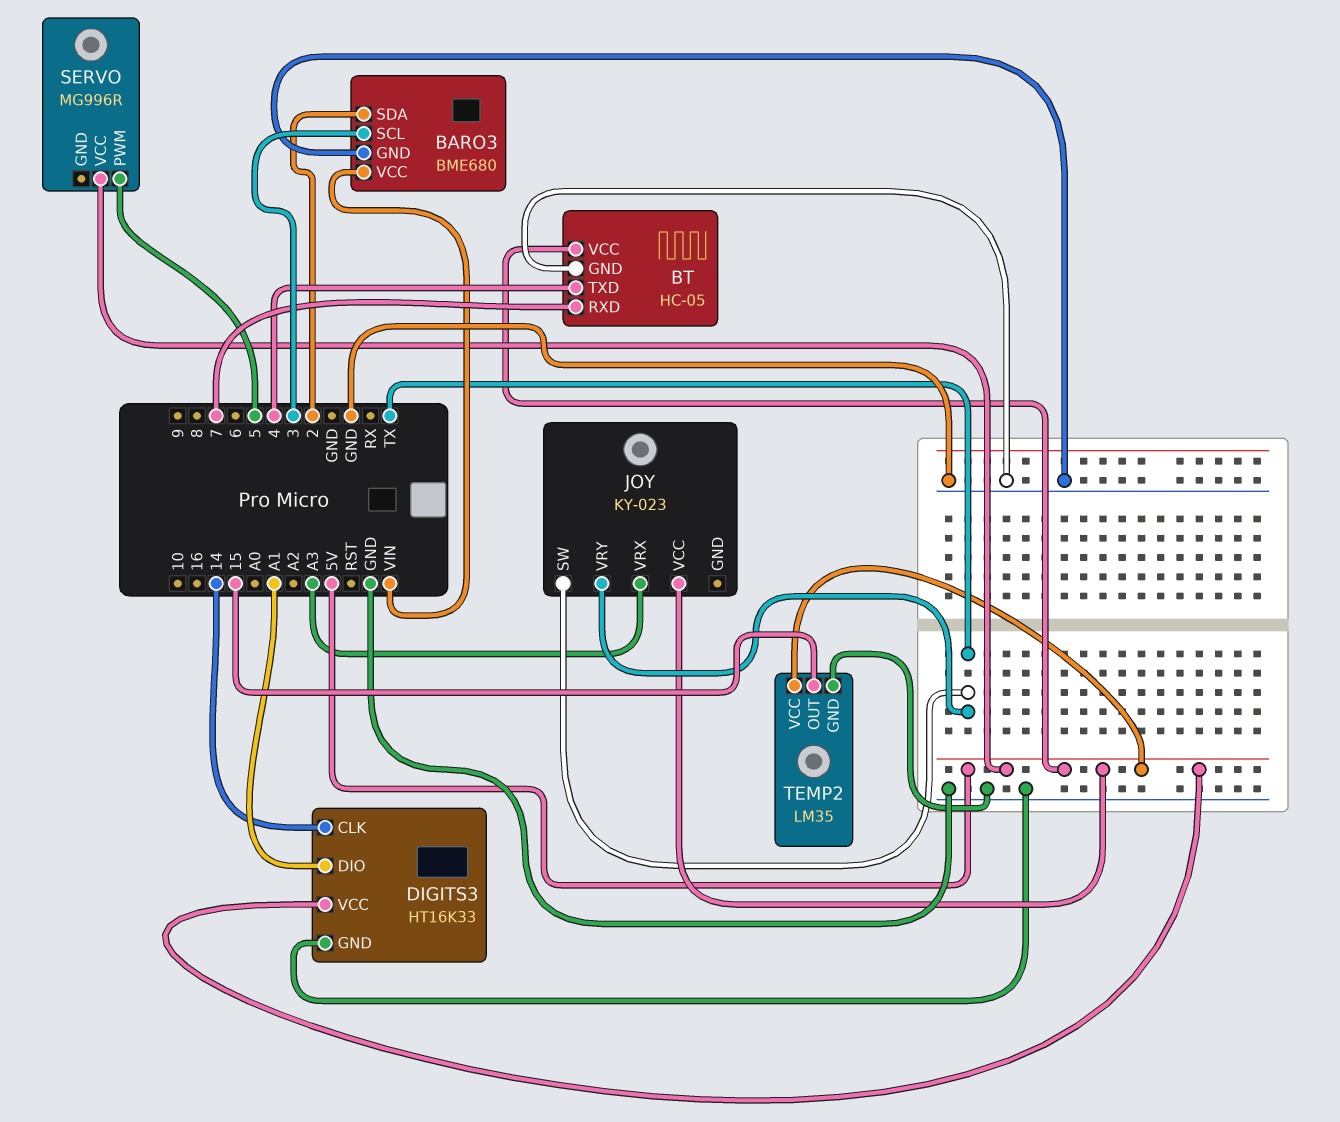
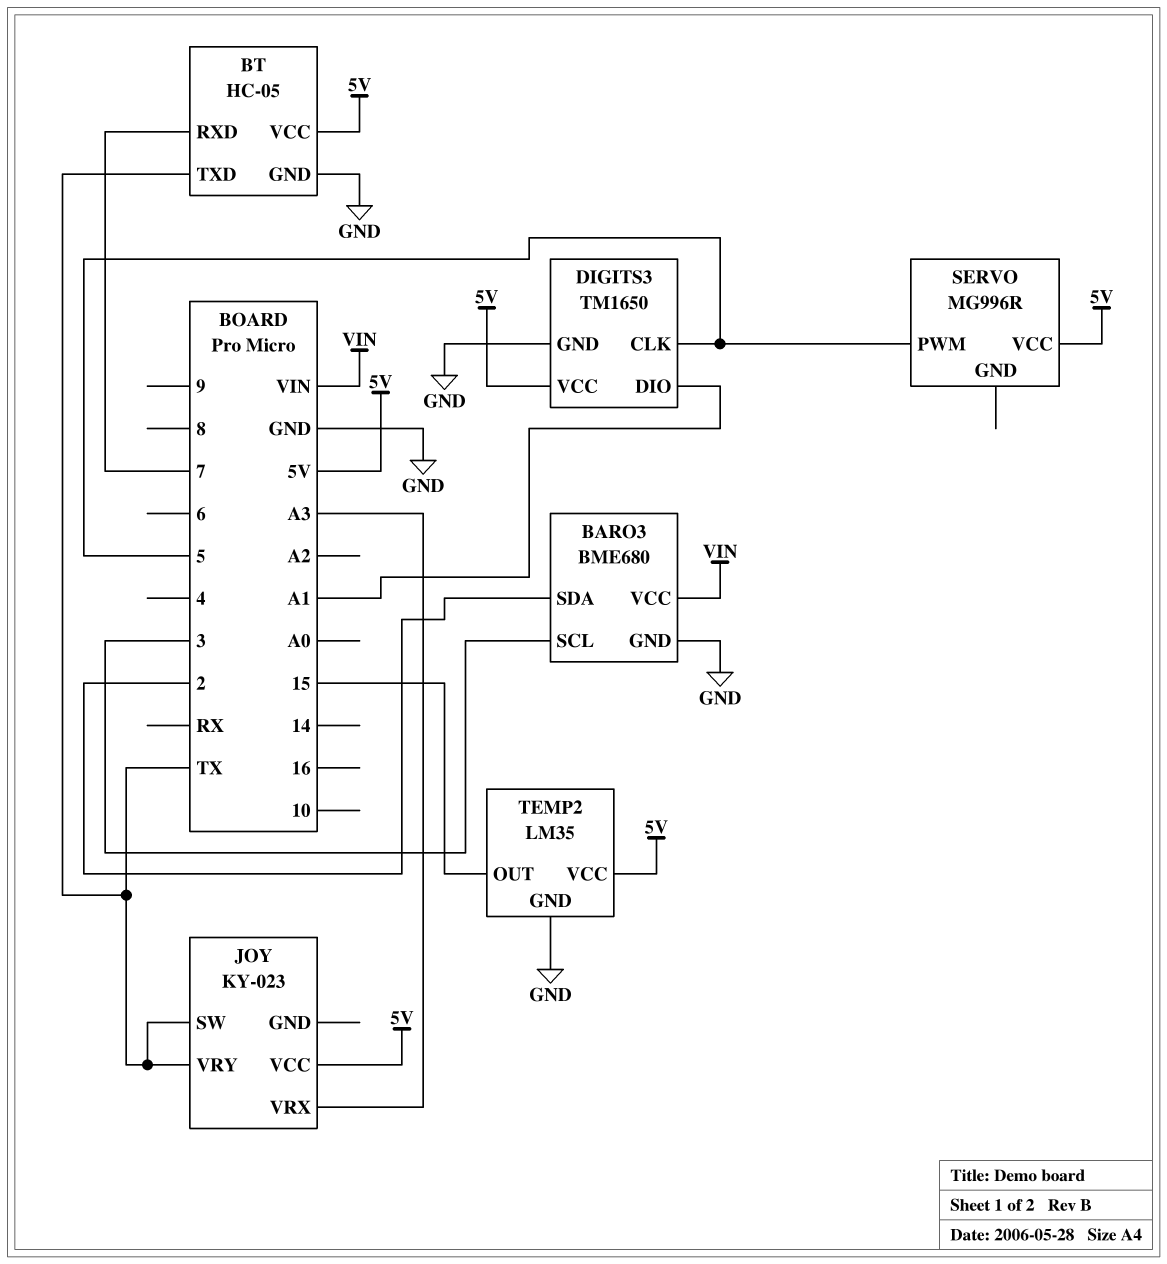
BT pin TXD: 4 -> TX
DIGITS3: HT16K33 -> TM1650
DIGITS3 pin CLK: 14 -> 5

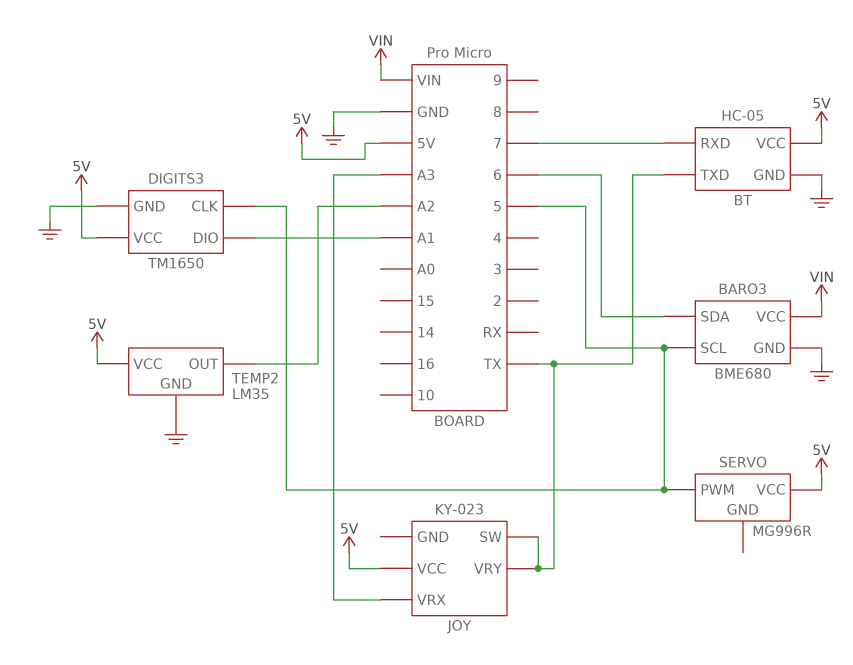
BARO3 pin SCL: 3 -> 5
BARO3 pin SDA: 2 -> 6
TEMP2 pin OUT: 15 -> A2

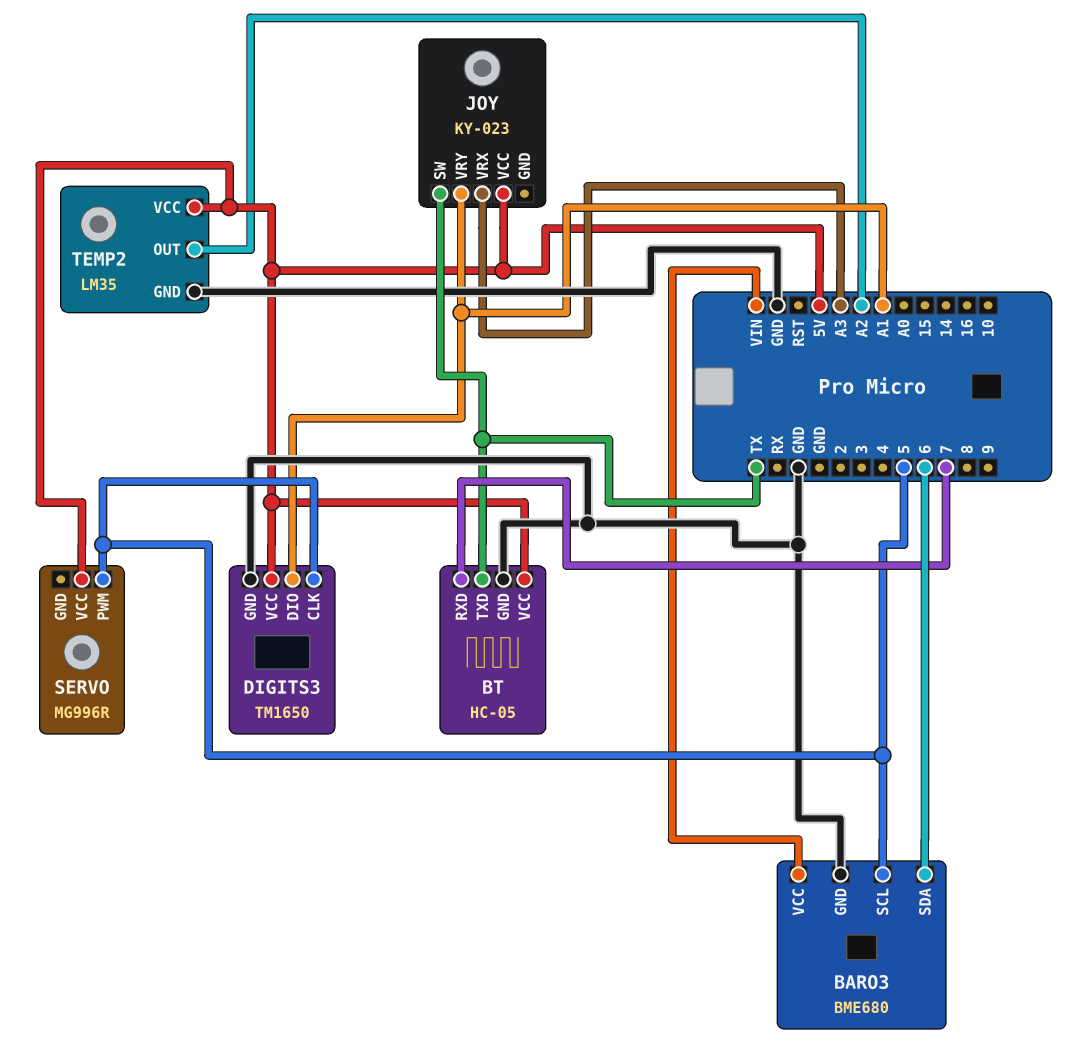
JOY pin VRY: TX -> A1

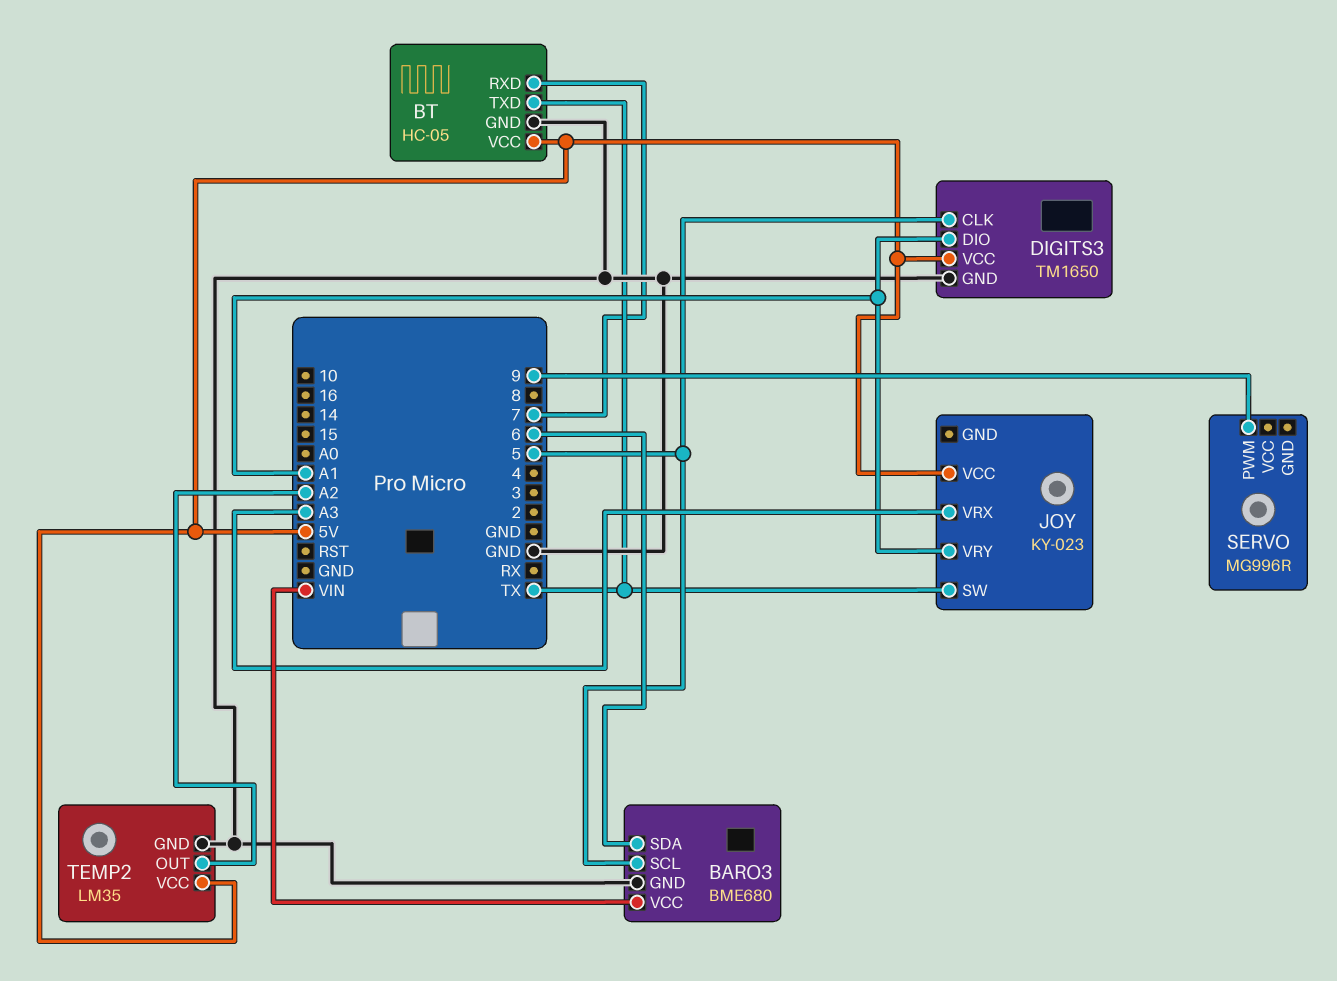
SERVO pin PWM: 5 -> 9
SERVO pin VCC: 5V -> none

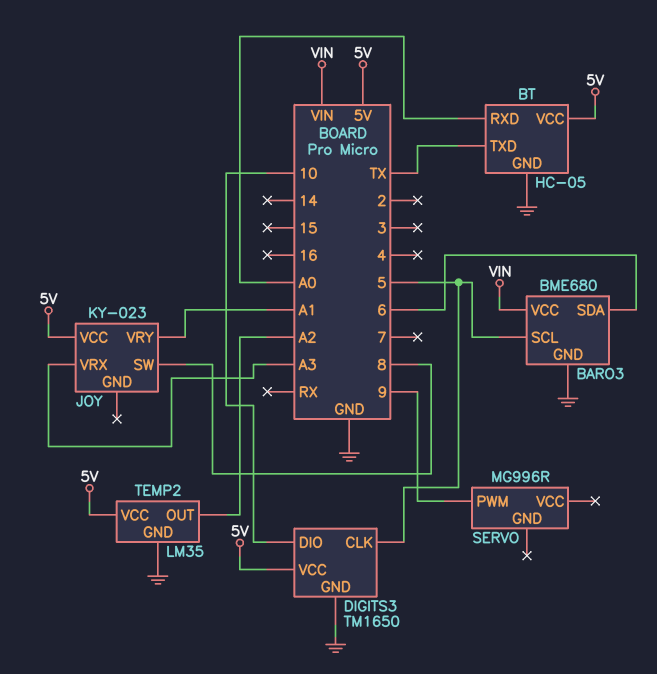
BT pin RXD: 7 -> A0
DIGITS3 pin DIO: A1 -> 10
JOY pin SW: TX -> 8

